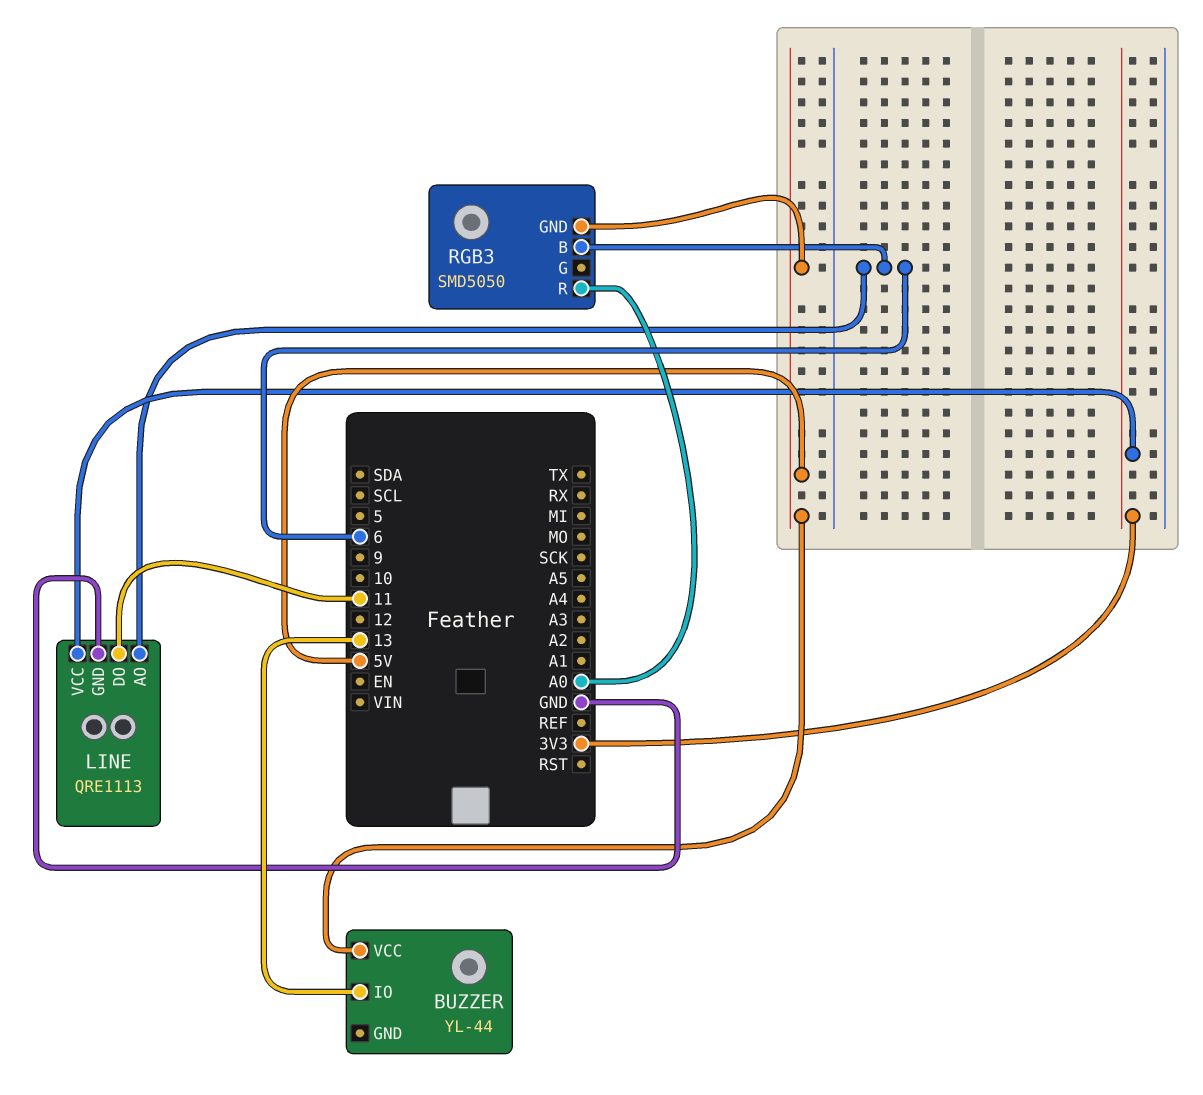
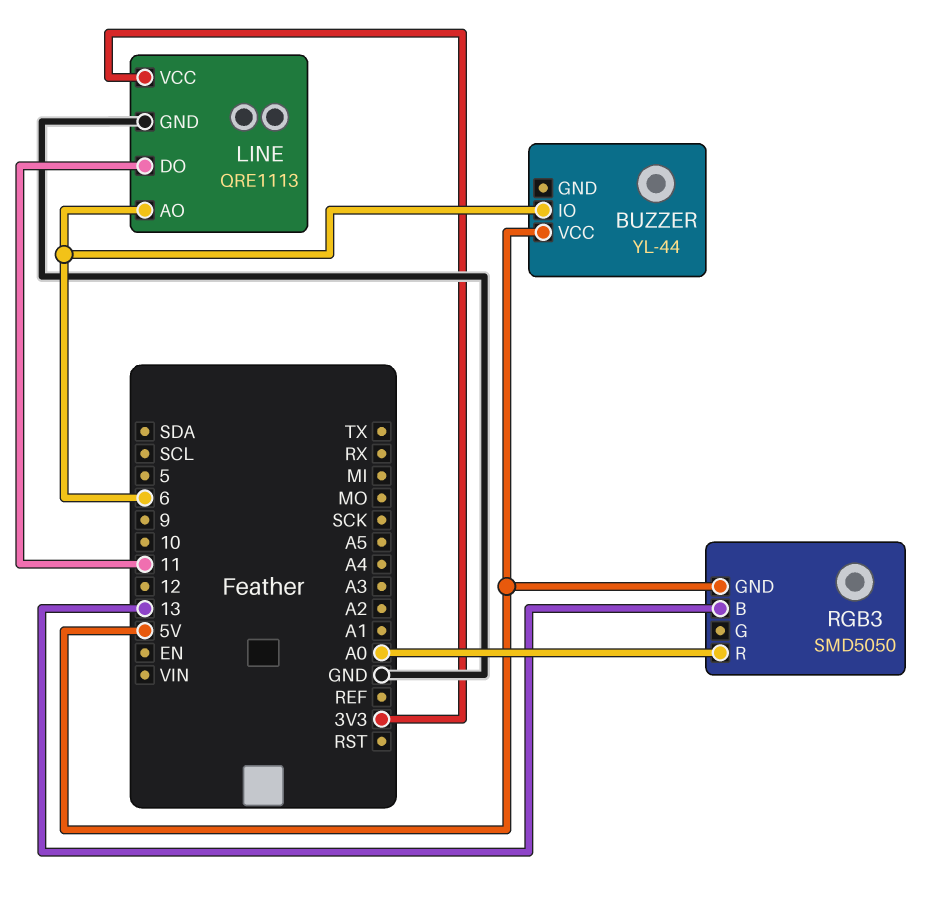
BUZZER pin IO: 13 -> 6
RGB3 pin B: 6 -> 13

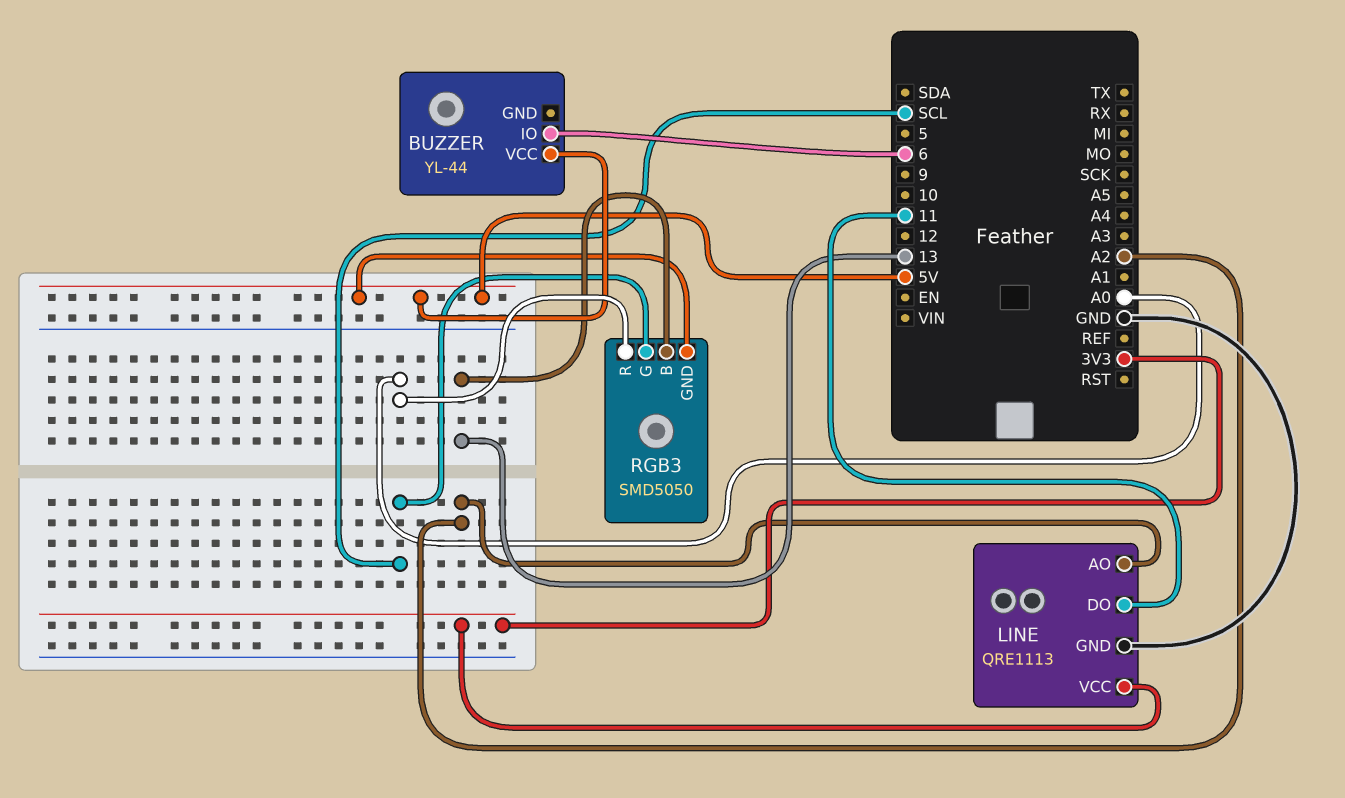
LINE pin AO: 6 -> A2
RGB3 pin G: none -> SCL

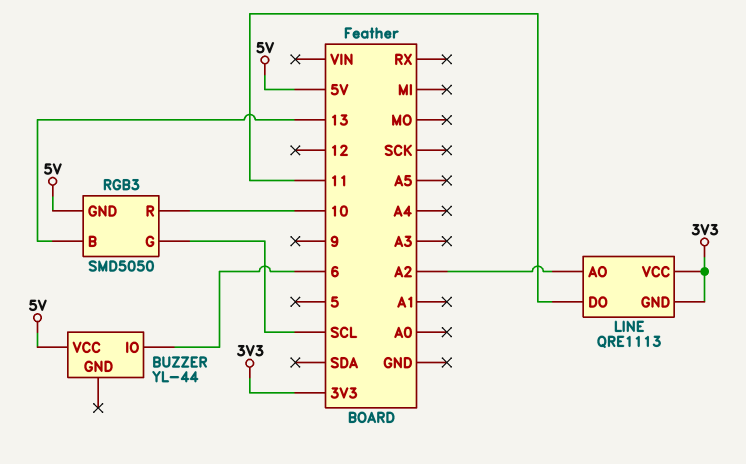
LINE pin GND: GND -> 3V3
RGB3 pin R: A0 -> 10

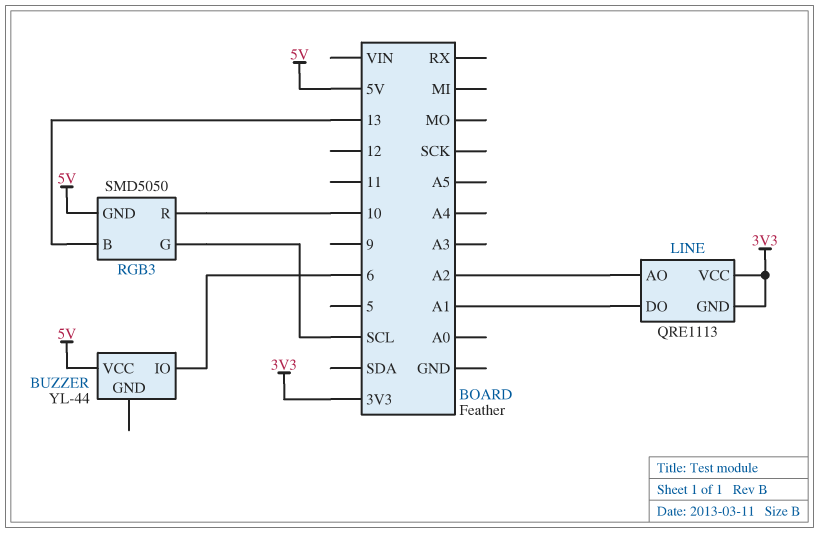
LINE pin DO: 11 -> A1

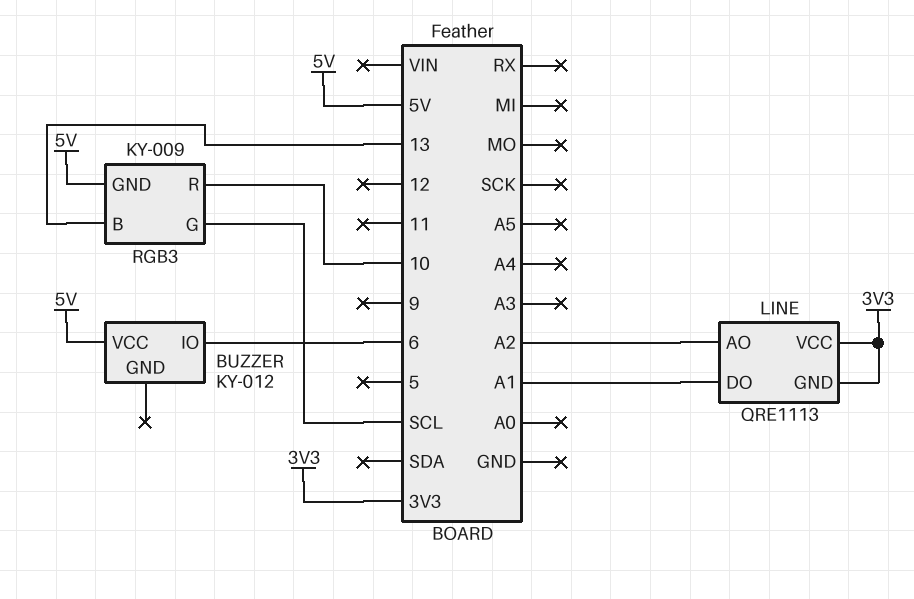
BUZZER: YL-44 -> KY-012
RGB3: SMD5050 -> KY-009

